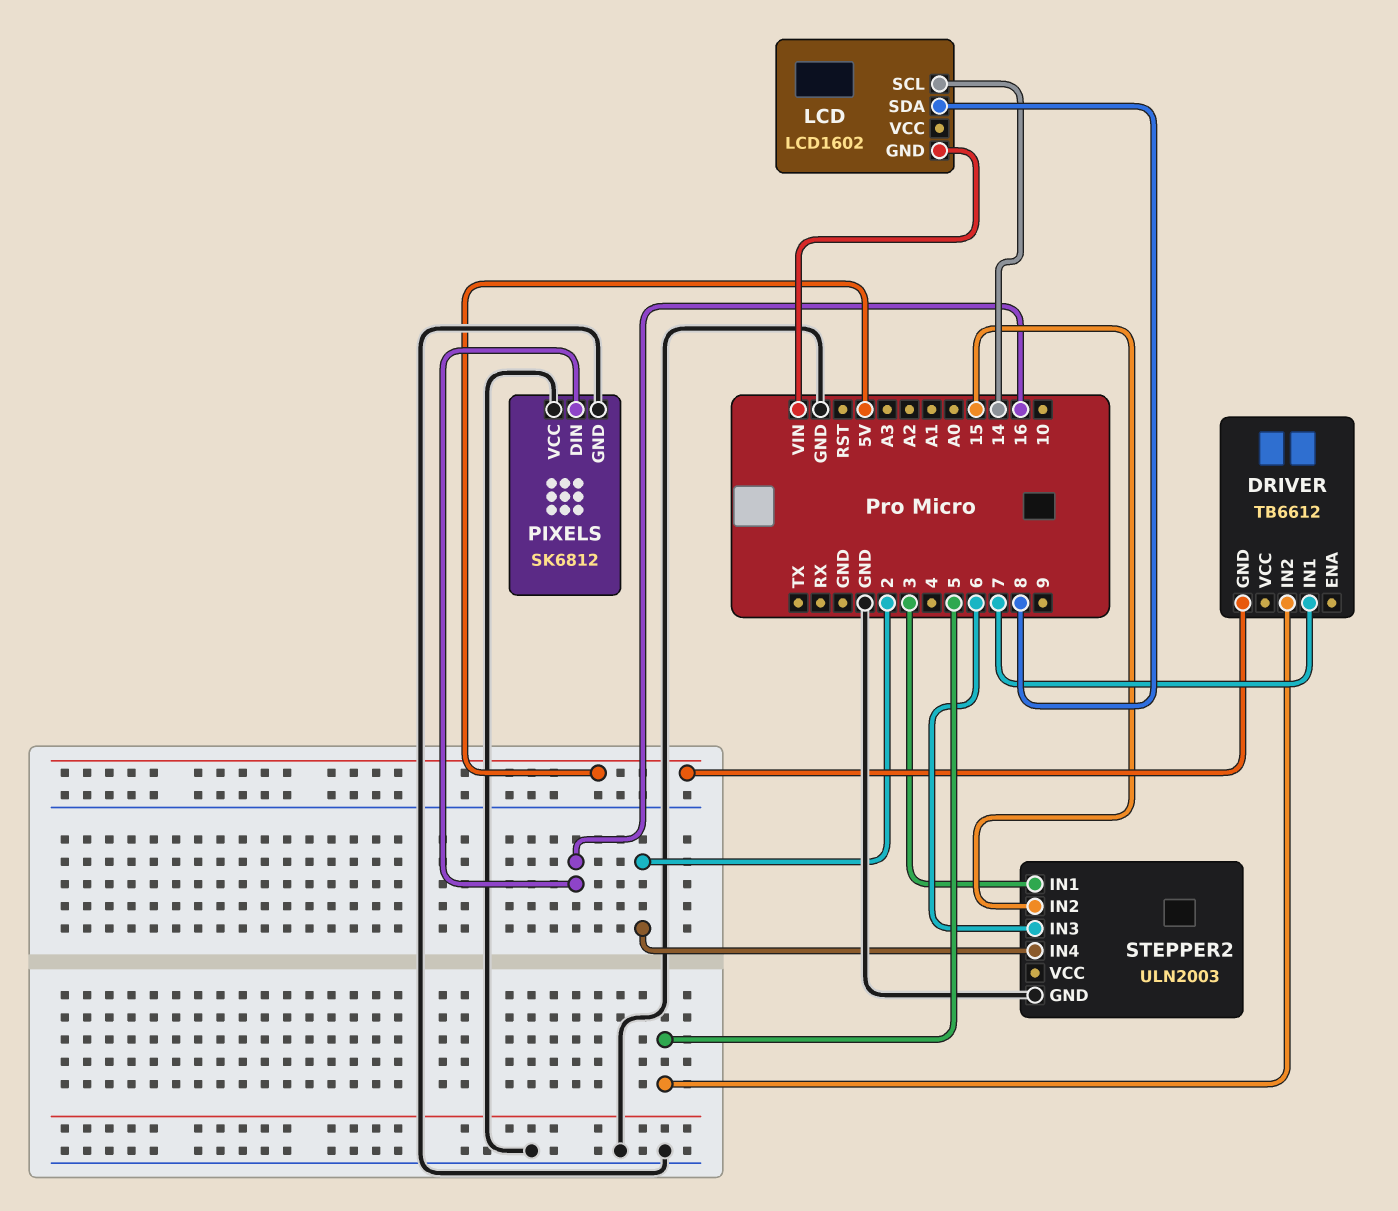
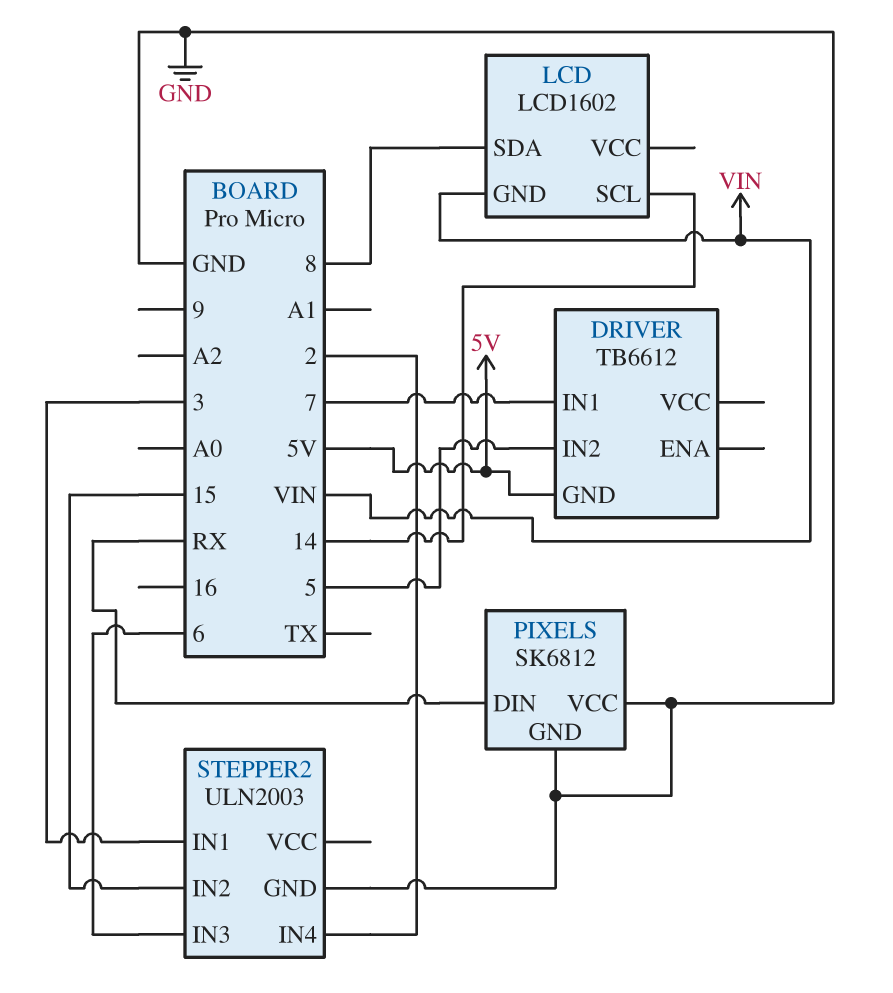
PIXELS pin DIN: 16 -> RX

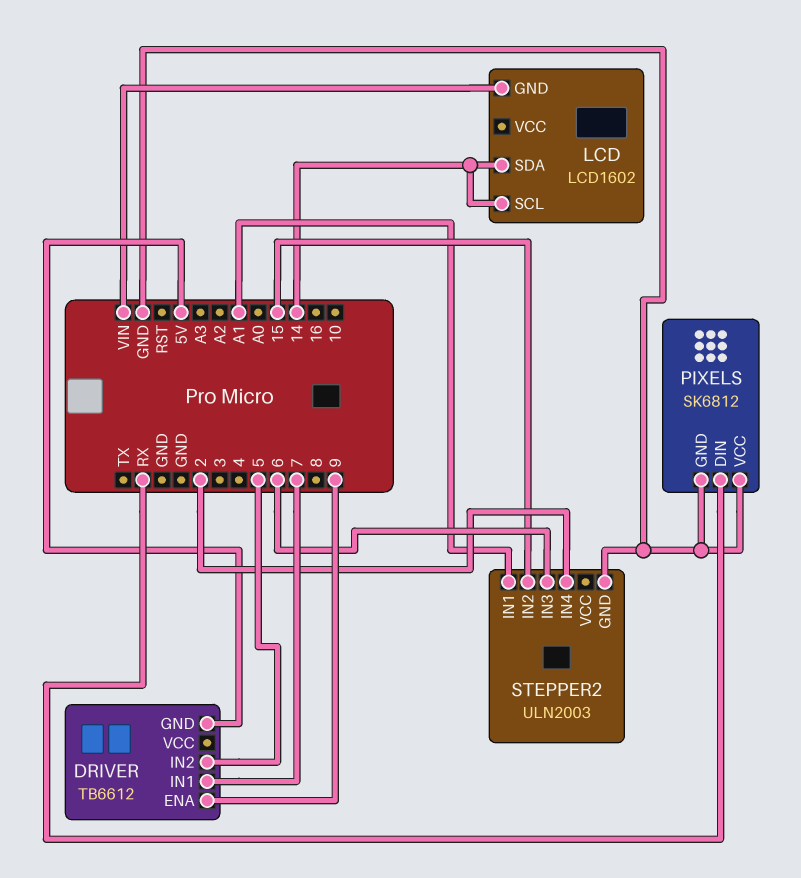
DRIVER pin ENA: none -> 9
LCD pin SDA: 8 -> 14
STEPPER2 pin IN1: 3 -> A1

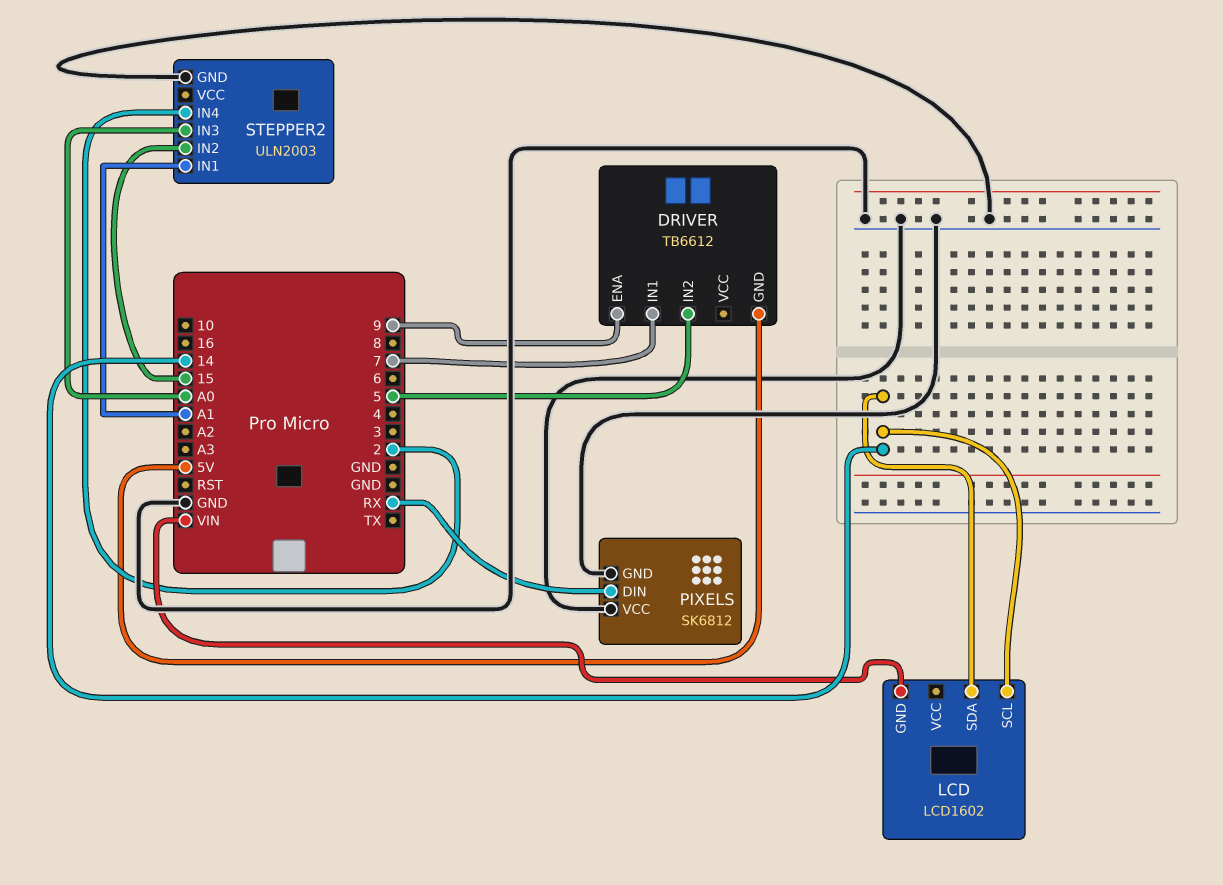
STEPPER2 pin IN3: 6 -> A0

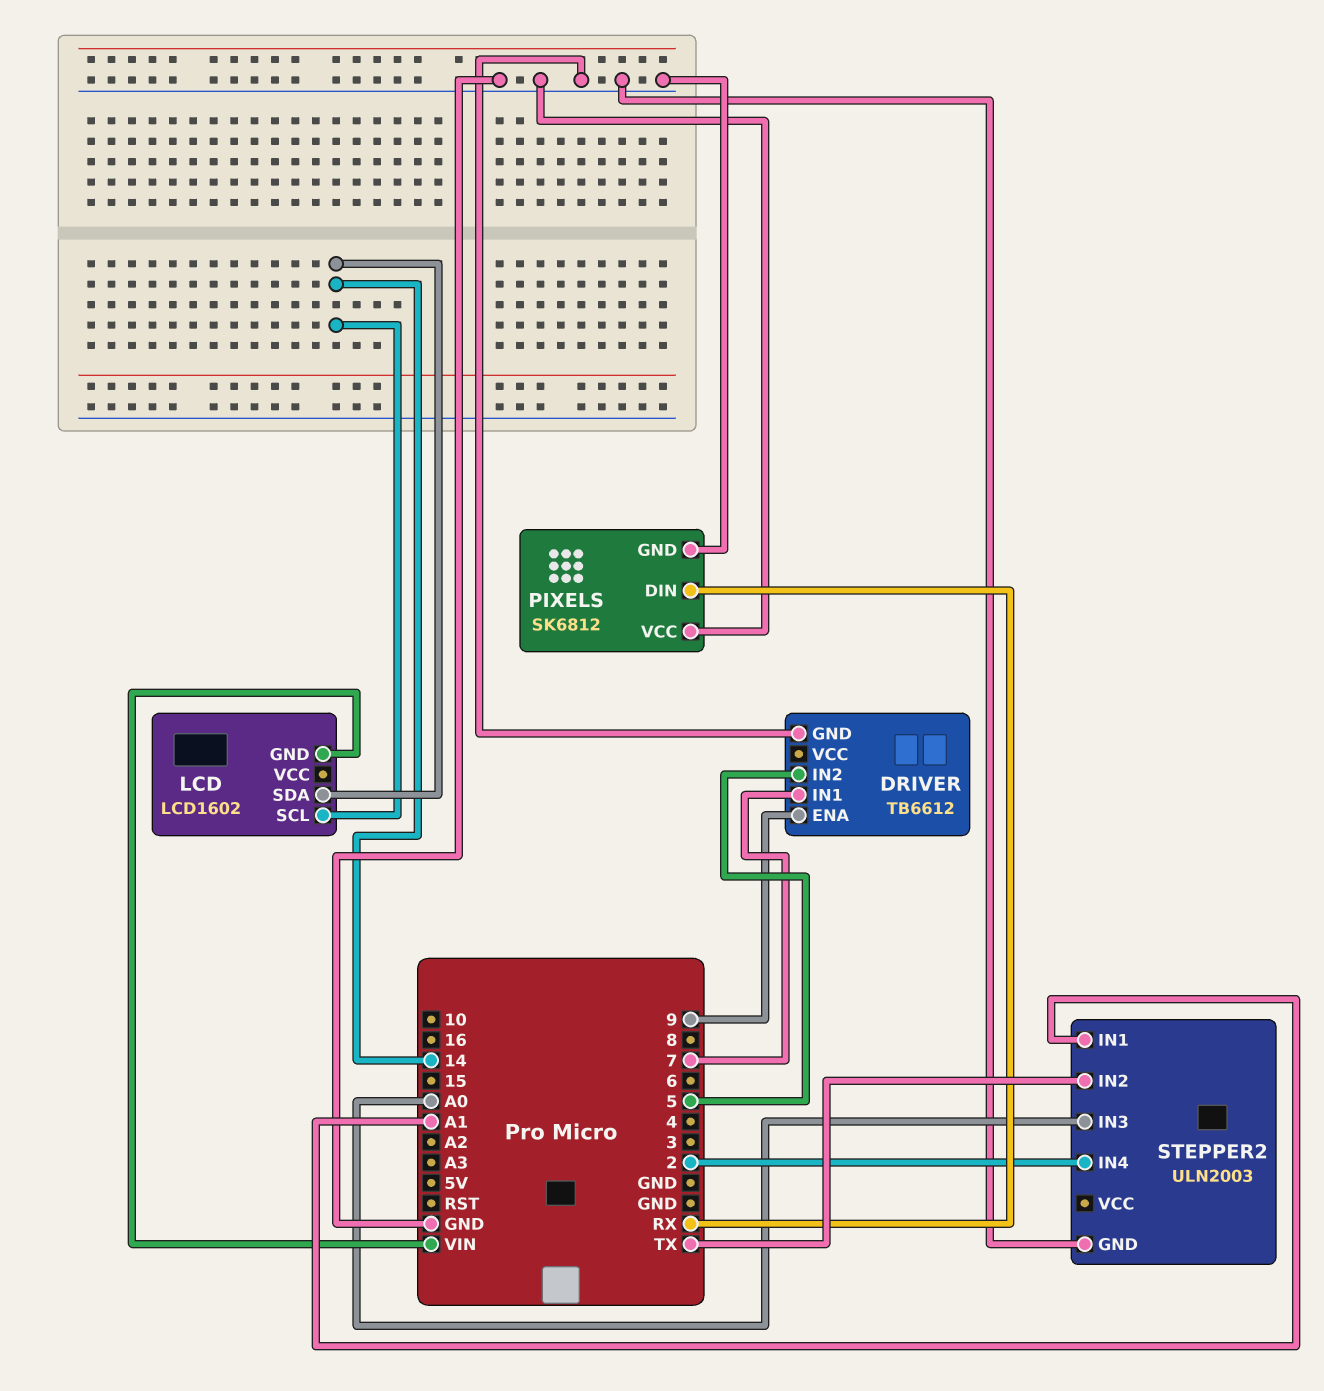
DRIVER pin GND: 5V -> GND
STEPPER2 pin IN2: 15 -> TX

